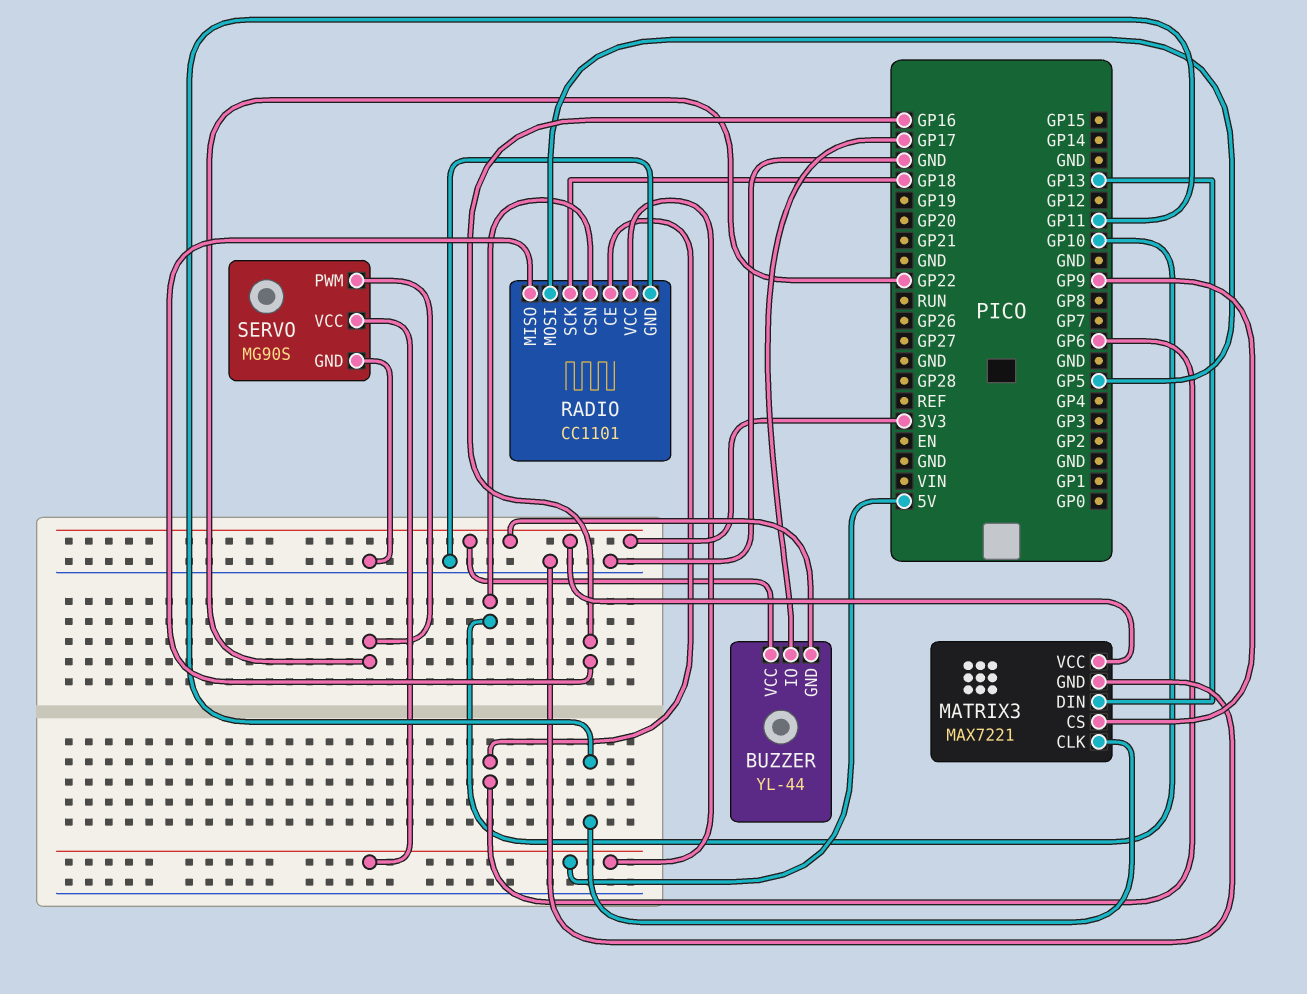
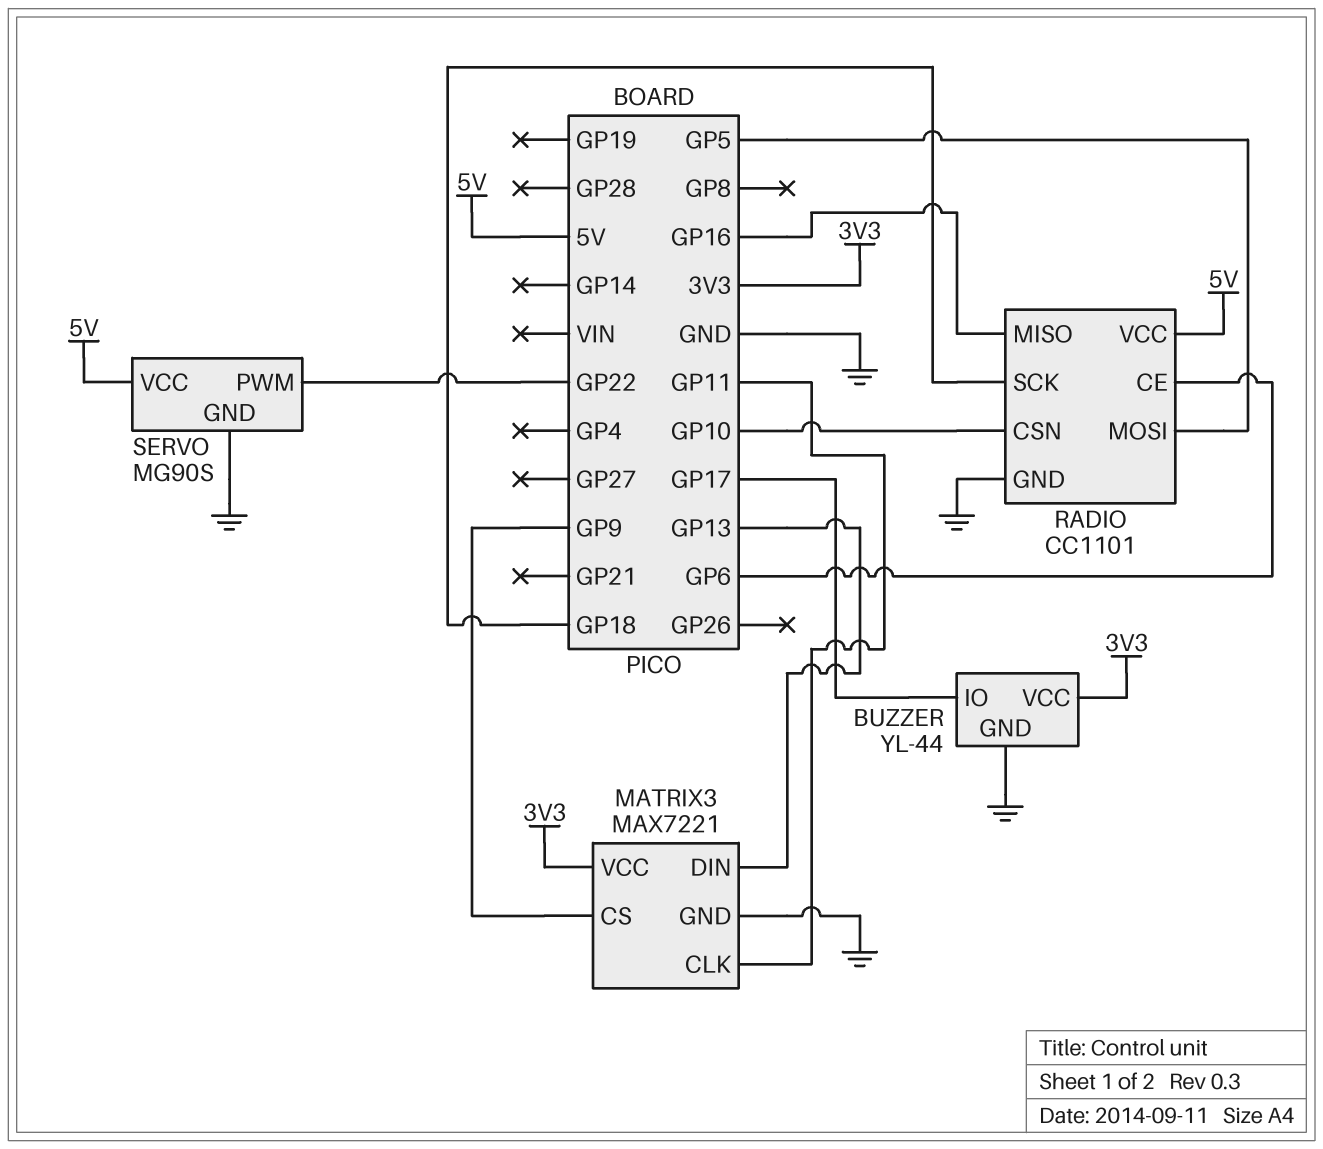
BUZZER pin GND: 3V3 -> GND

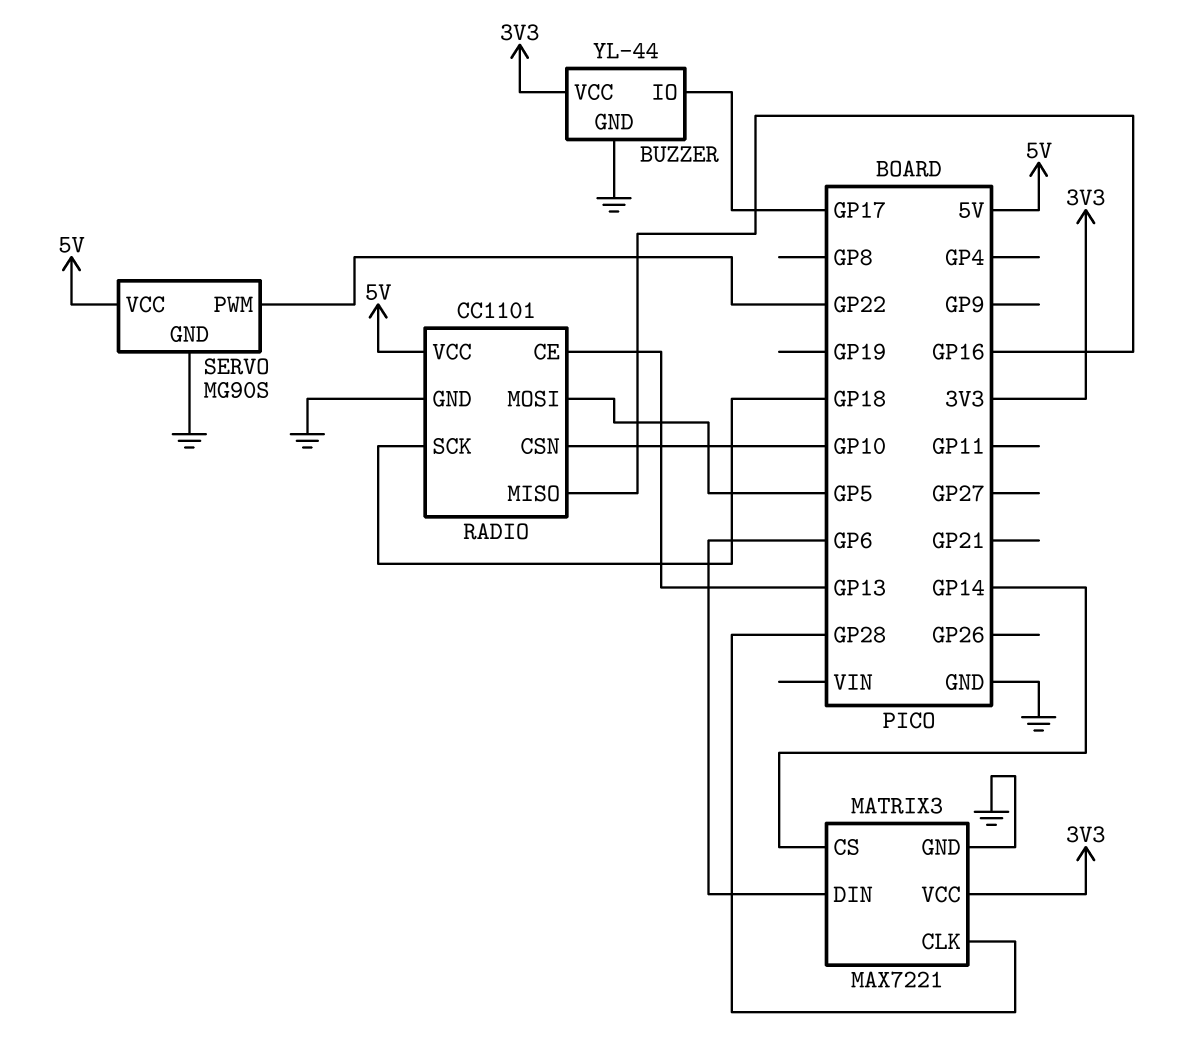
MATRIX3 pin CLK: GP11 -> GP28
MATRIX3 pin CS: GP9 -> GP14
MATRIX3 pin DIN: GP13 -> GP6
RADIO pin CE: GP6 -> GP13

